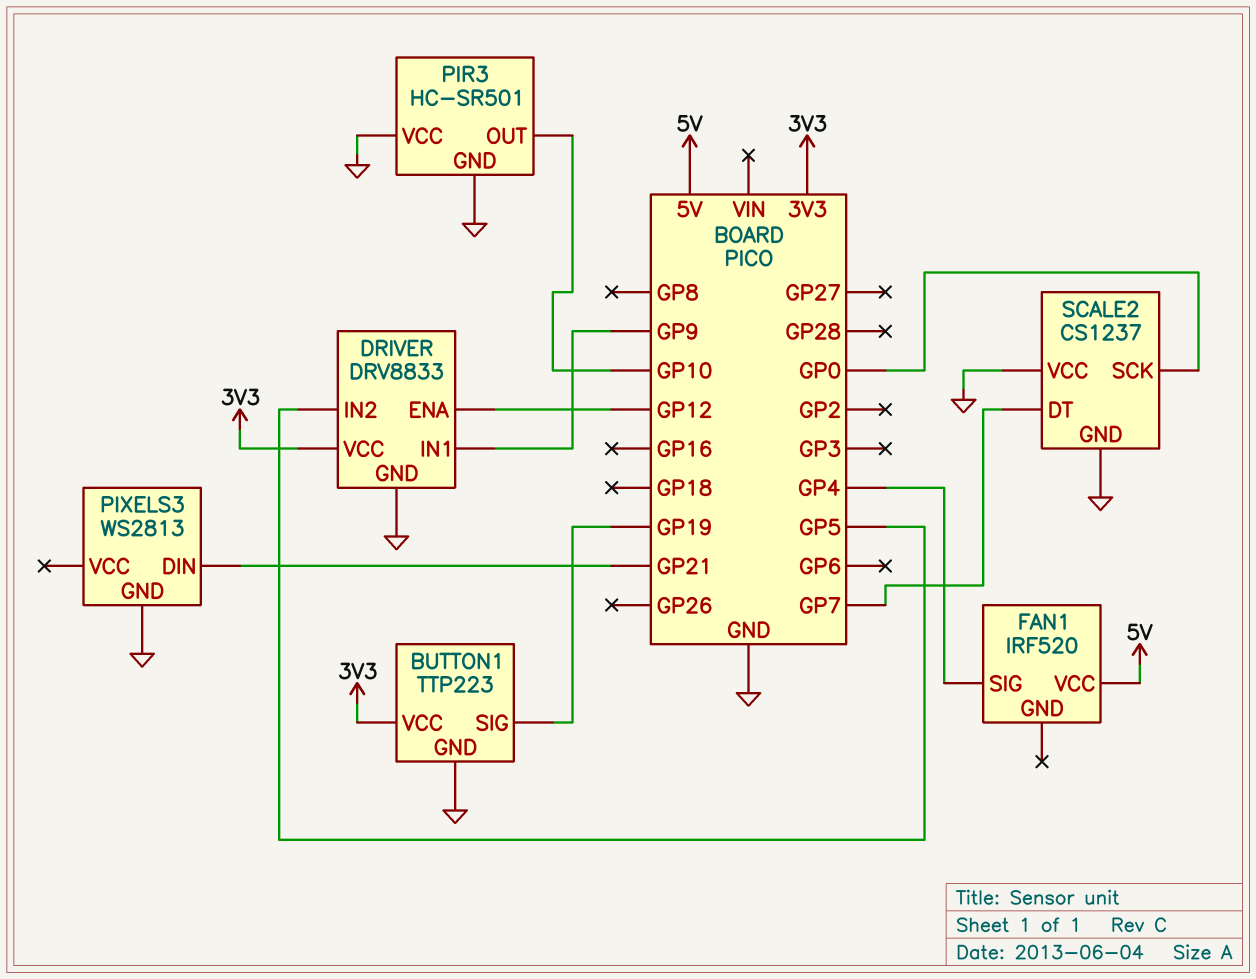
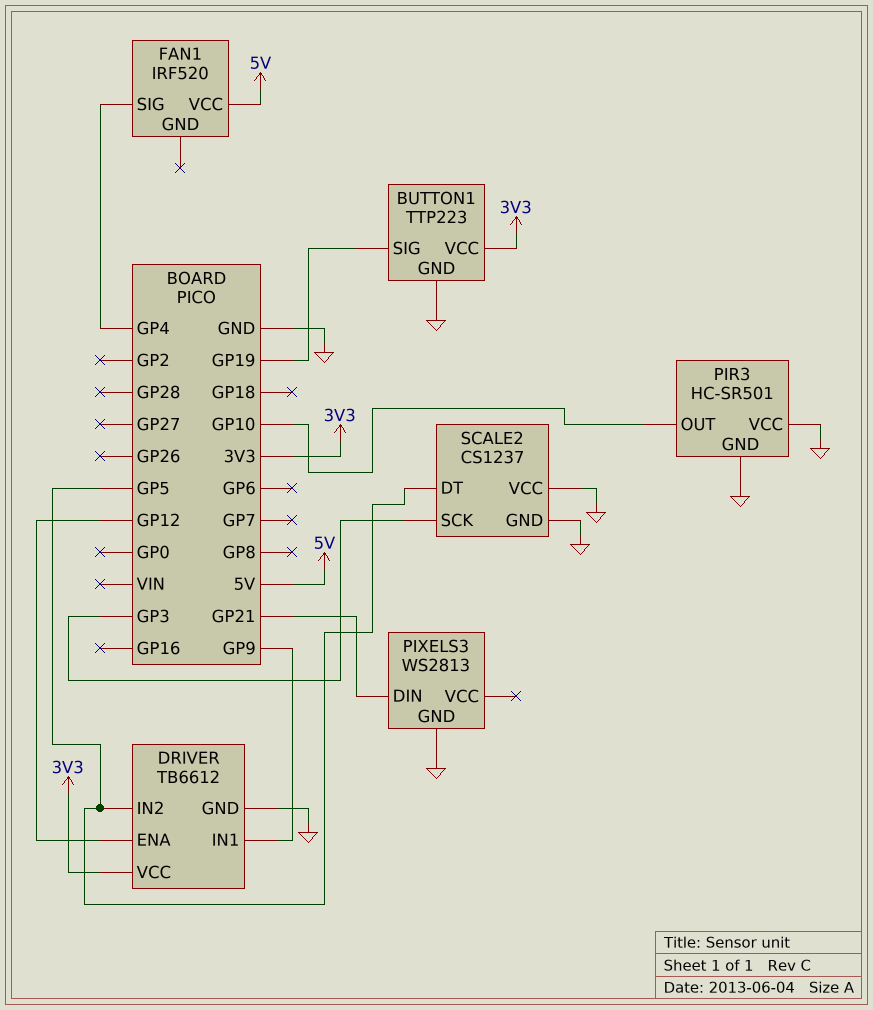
DRIVER: DRV8833 -> TB6612
SCALE2 pin DT: GP7 -> GP5
SCALE2 pin SCK: GP0 -> GP3

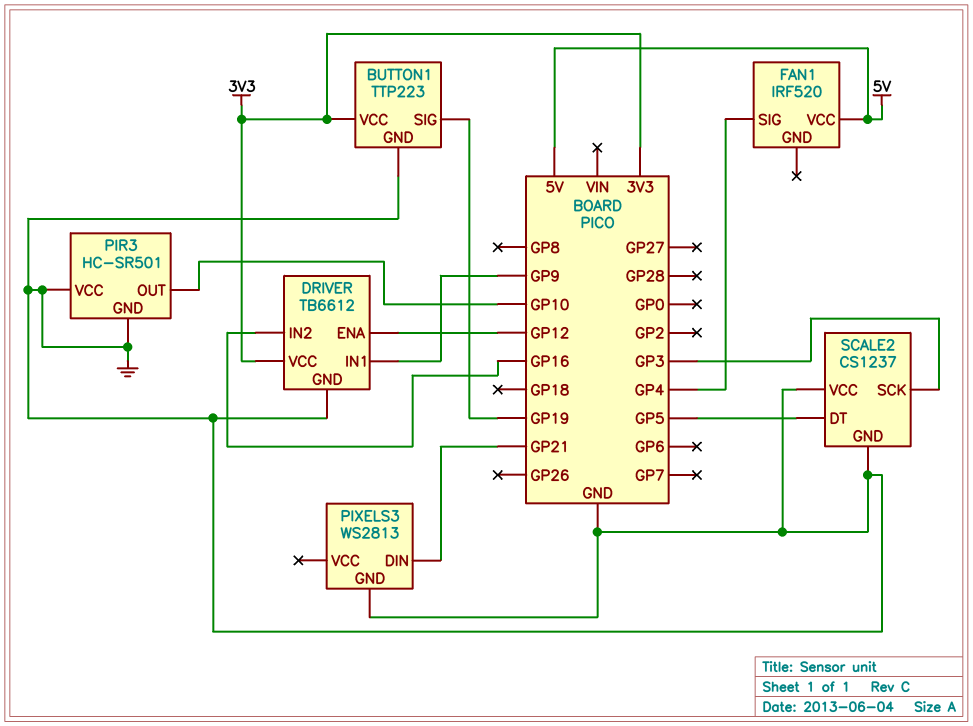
DRIVER pin IN2: GP5 -> GP16

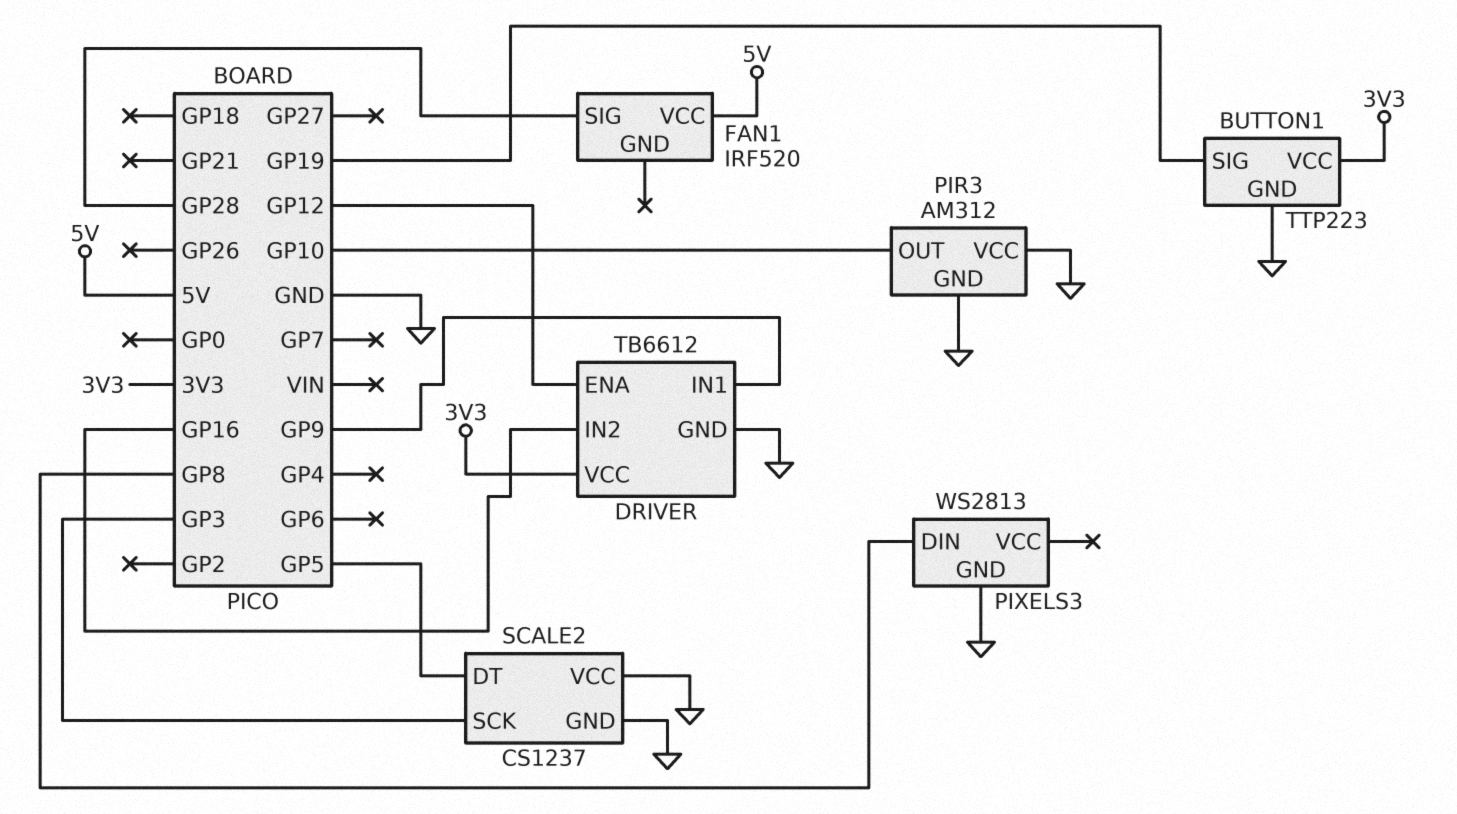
FAN1 pin SIG: GP4 -> GP28
PIR3: HC-SR501 -> AM312
PIXELS3 pin DIN: GP21 -> GP8

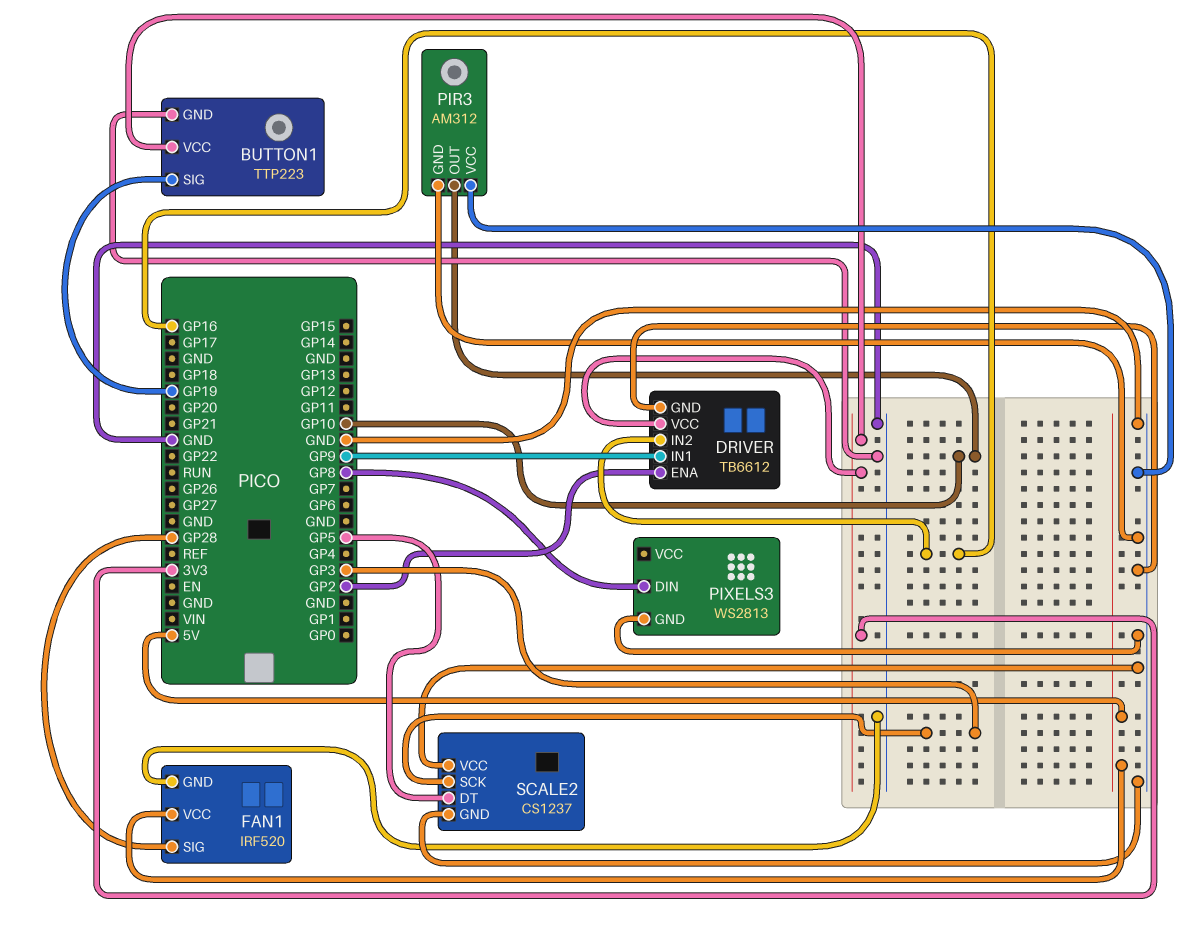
DRIVER pin ENA: GP12 -> GP2
FAN1 pin GND: none -> GND

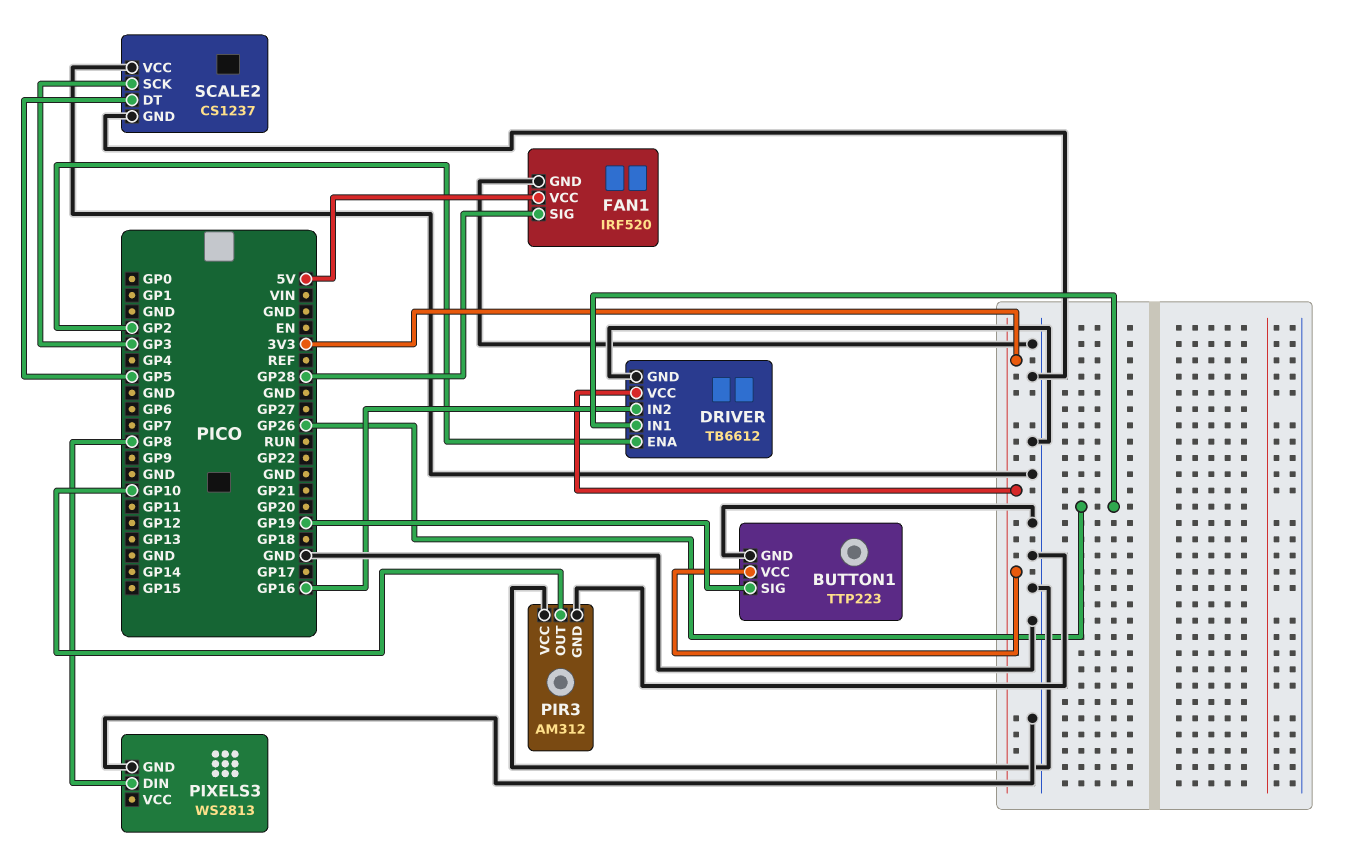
DRIVER pin IN1: GP9 -> GP26

